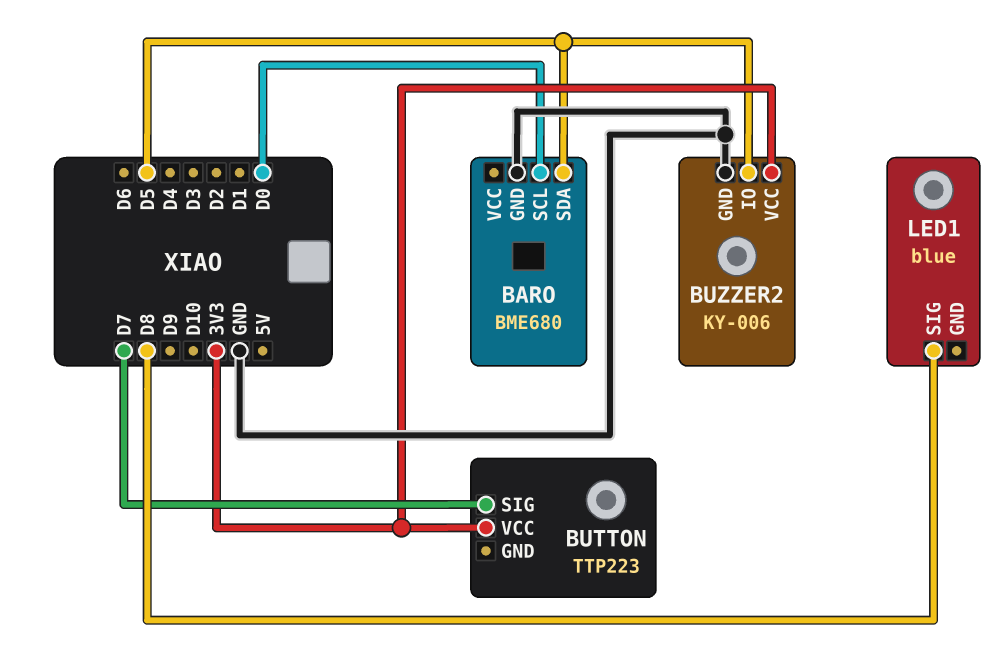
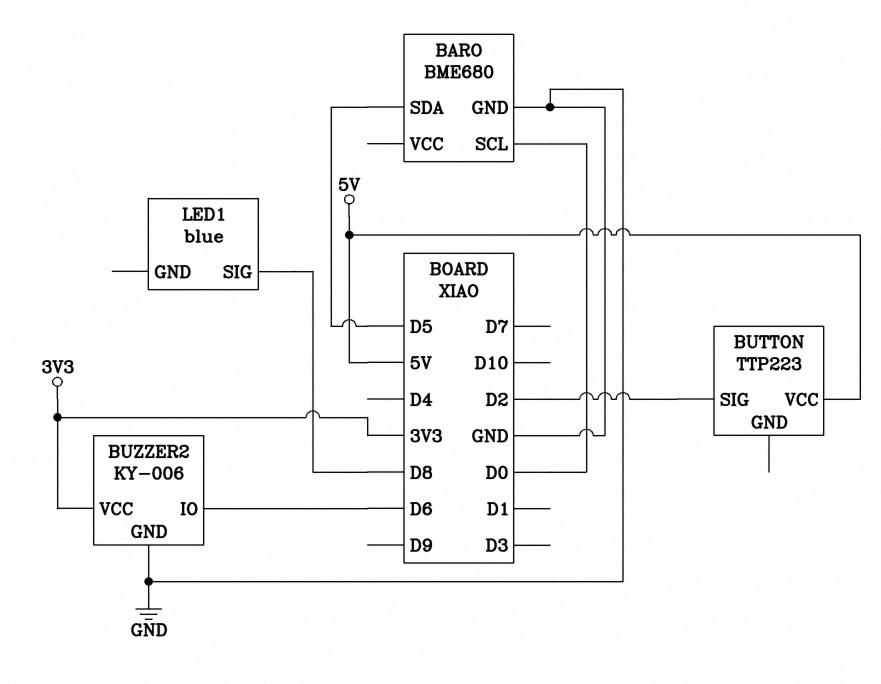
BUTTON pin SIG: D7 -> D2
BUTTON pin VCC: 3V3 -> 5V
BUZZER2 pin IO: D5 -> D6

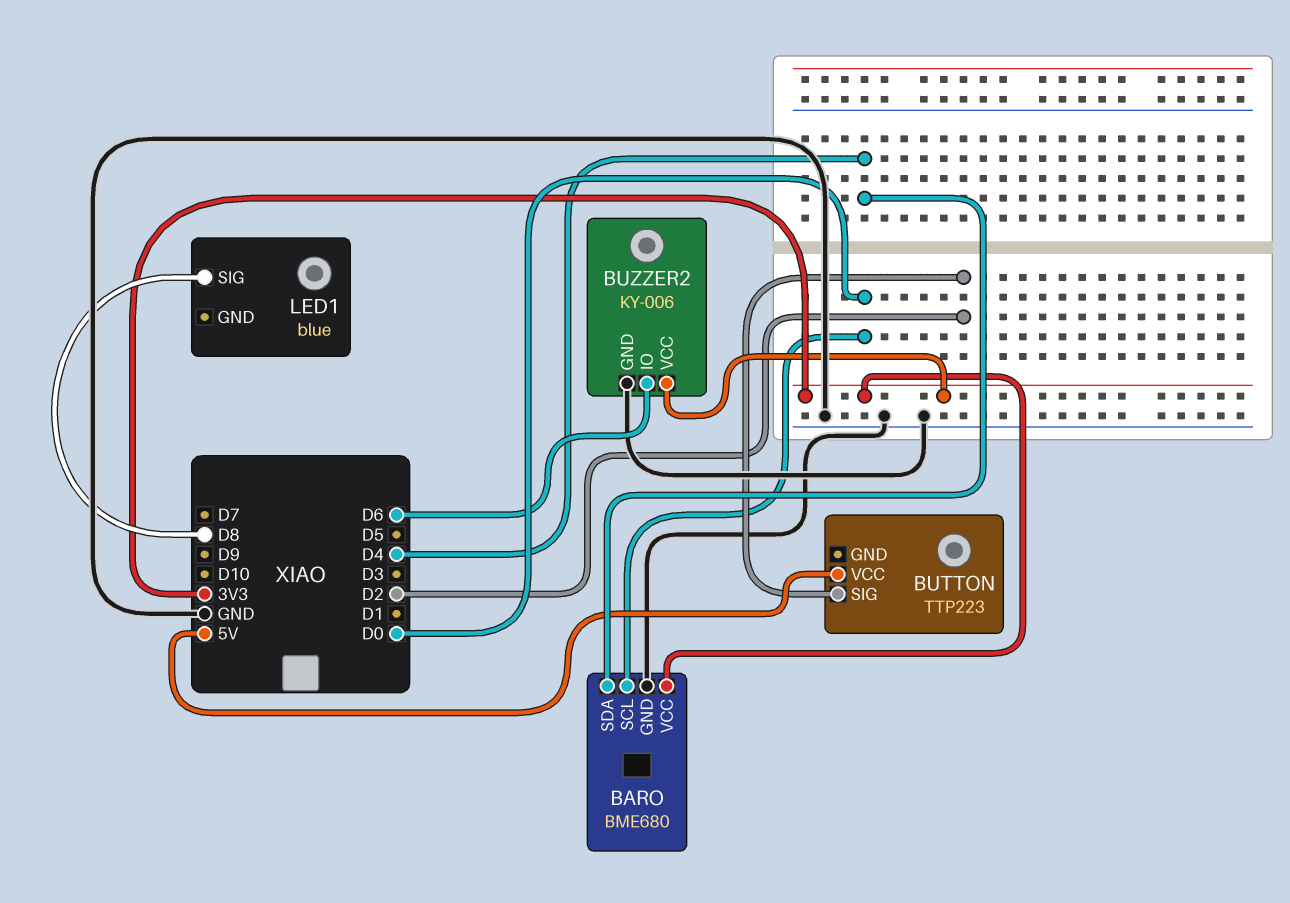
BARO pin SDA: D5 -> D4
BARO pin VCC: none -> 3V3

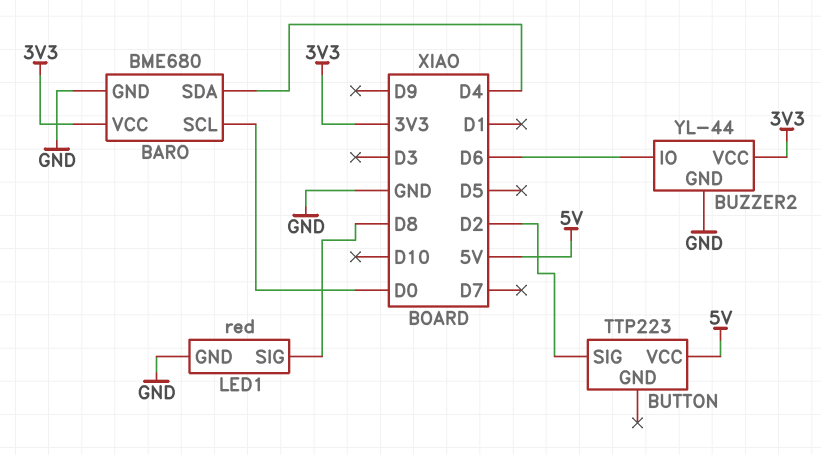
BUZZER2: KY-006 -> YL-44
LED1: blue -> red
LED1 pin GND: none -> GND

